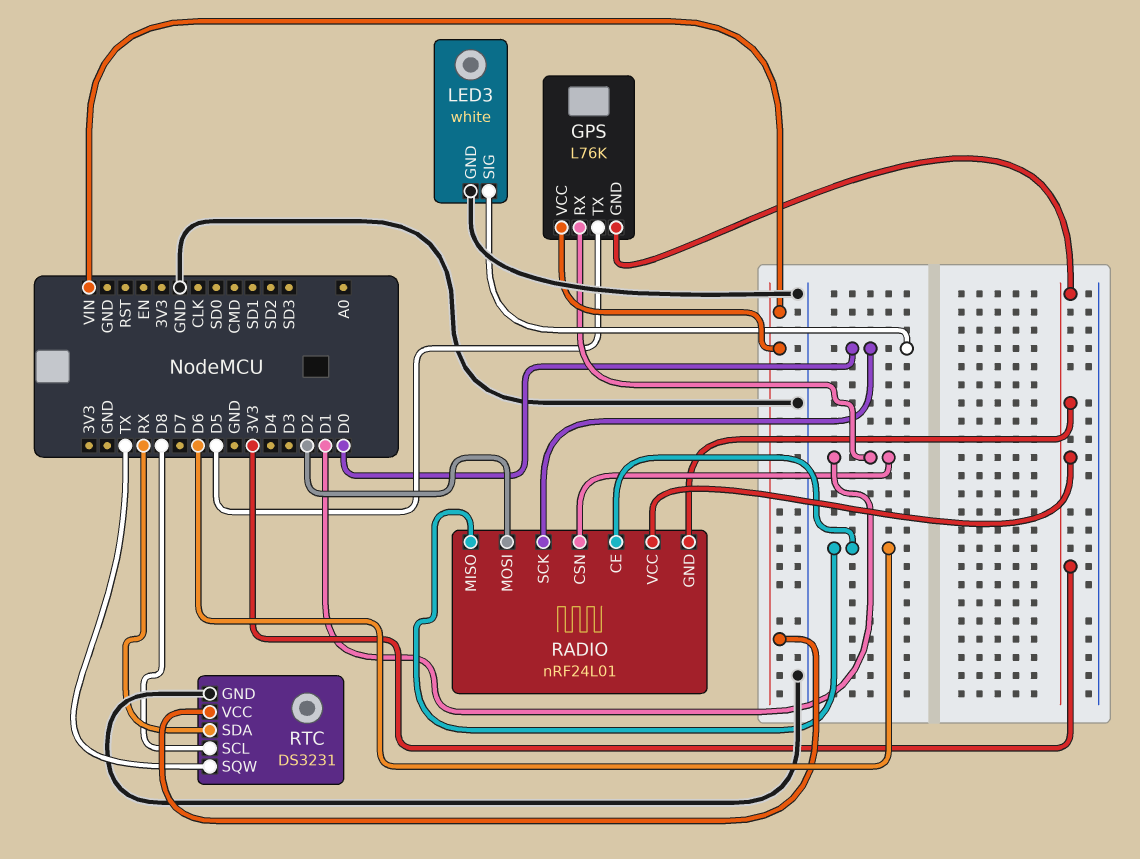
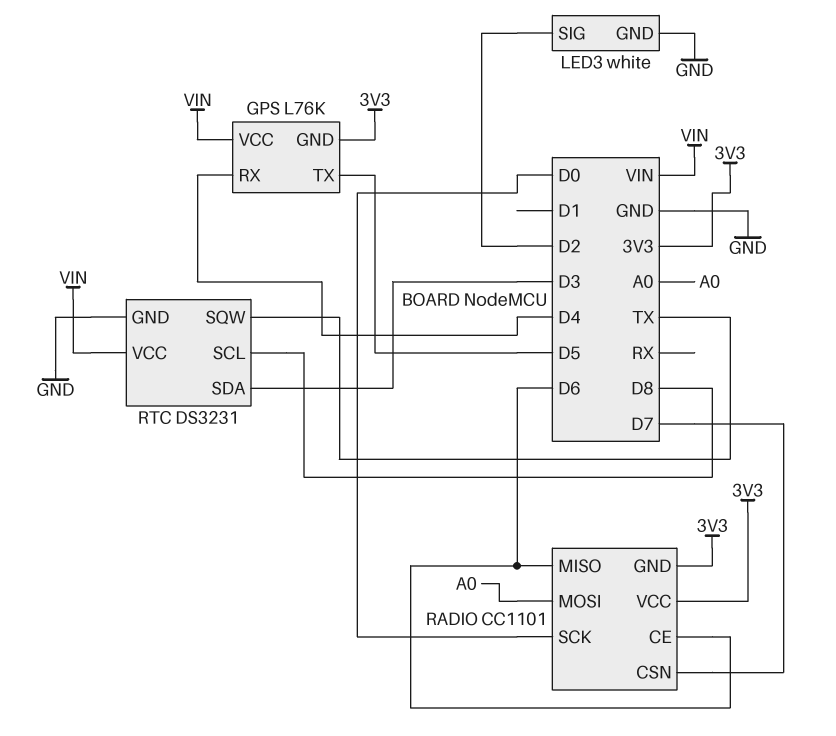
GPS pin RX: D1 -> D4
LED3 pin SIG: D0 -> D2
RADIO: nRF24L01 -> CC1101
RADIO pin CSN: D1 -> D7
RADIO pin MOSI: D2 -> A0
RTC pin SDA: RX -> D3

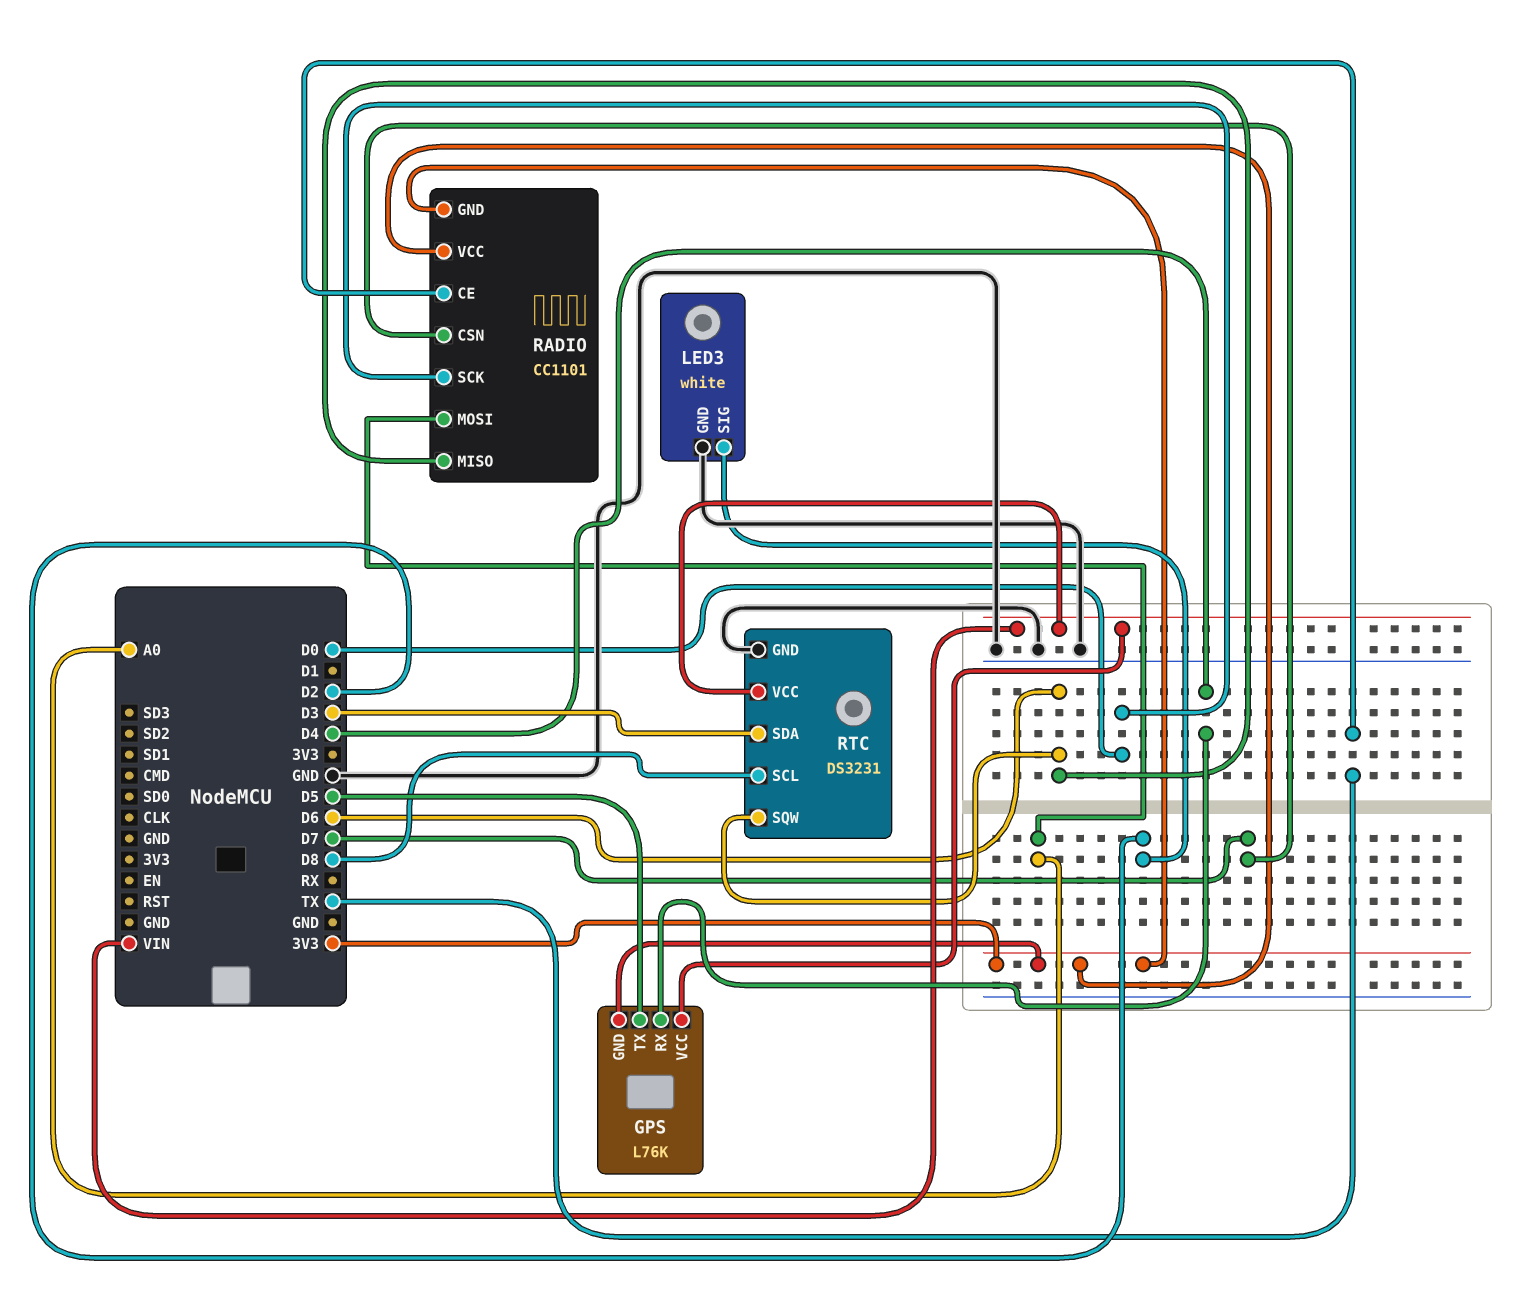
RADIO pin CE: D6 -> TX
RTC pin SQW: TX -> D6

